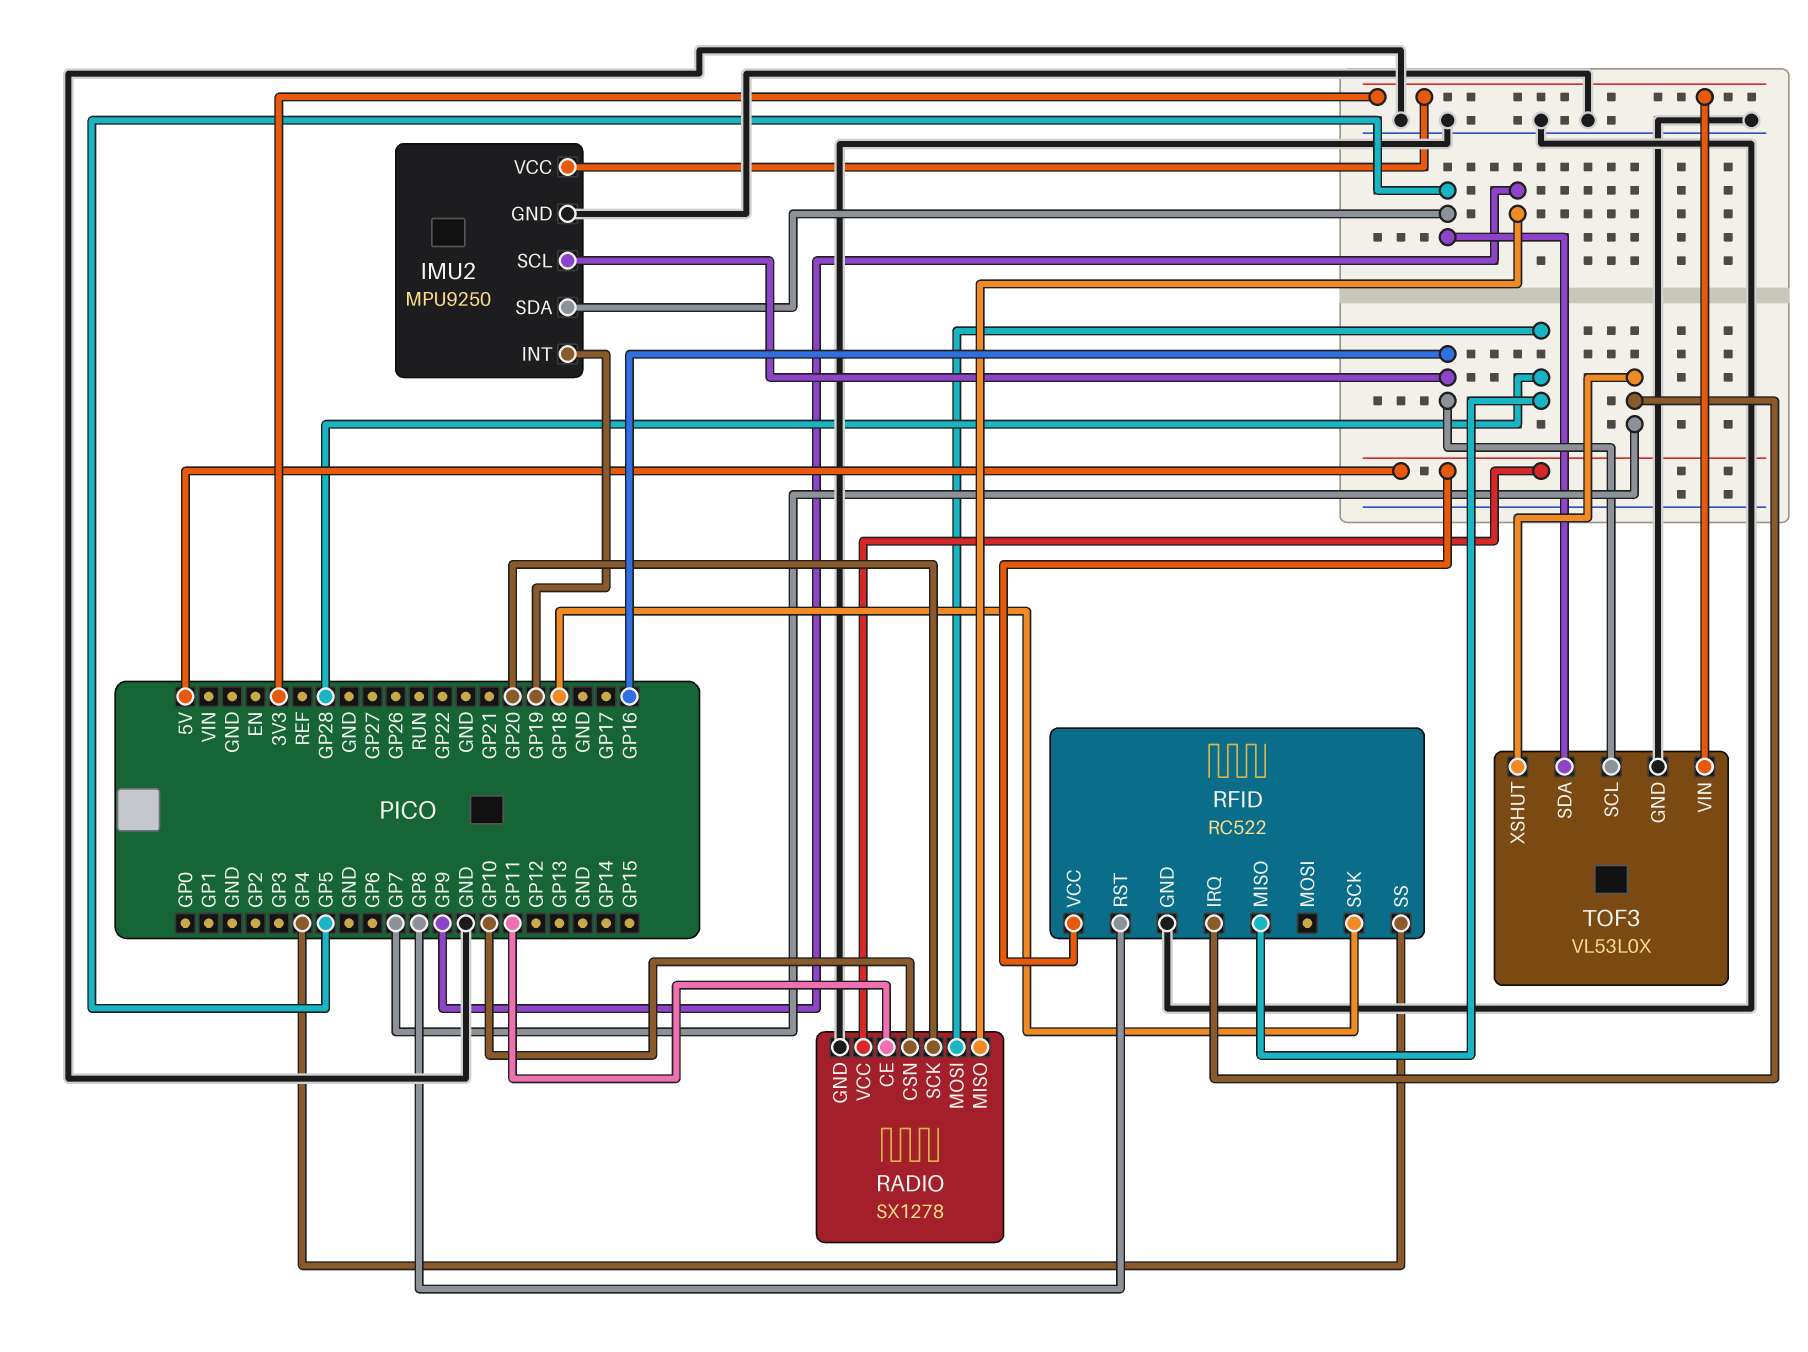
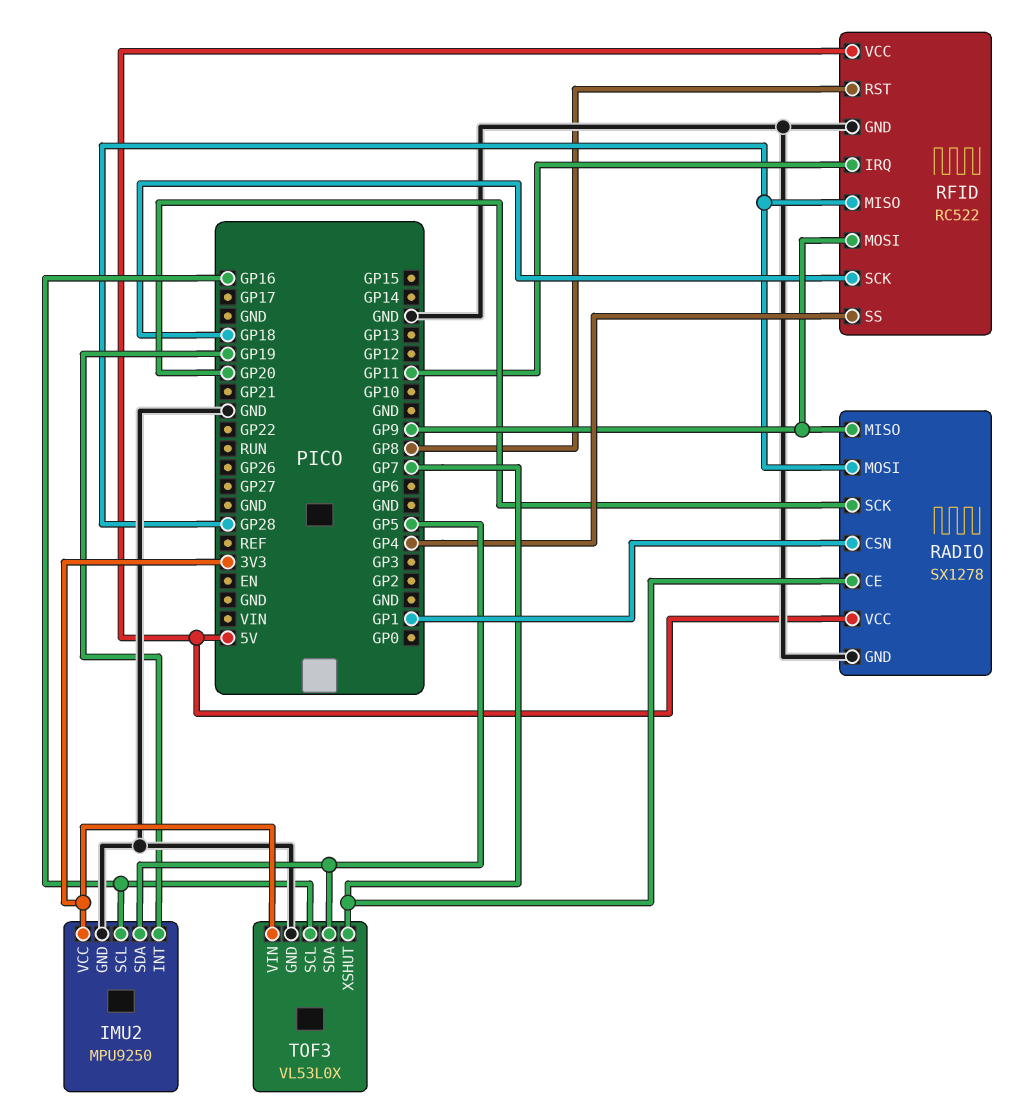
RADIO pin CE: GP11 -> GP7
RADIO pin CSN: GP10 -> GP1
RFID pin IRQ: GP7 -> GP11
RFID pin MOSI: none -> GP9

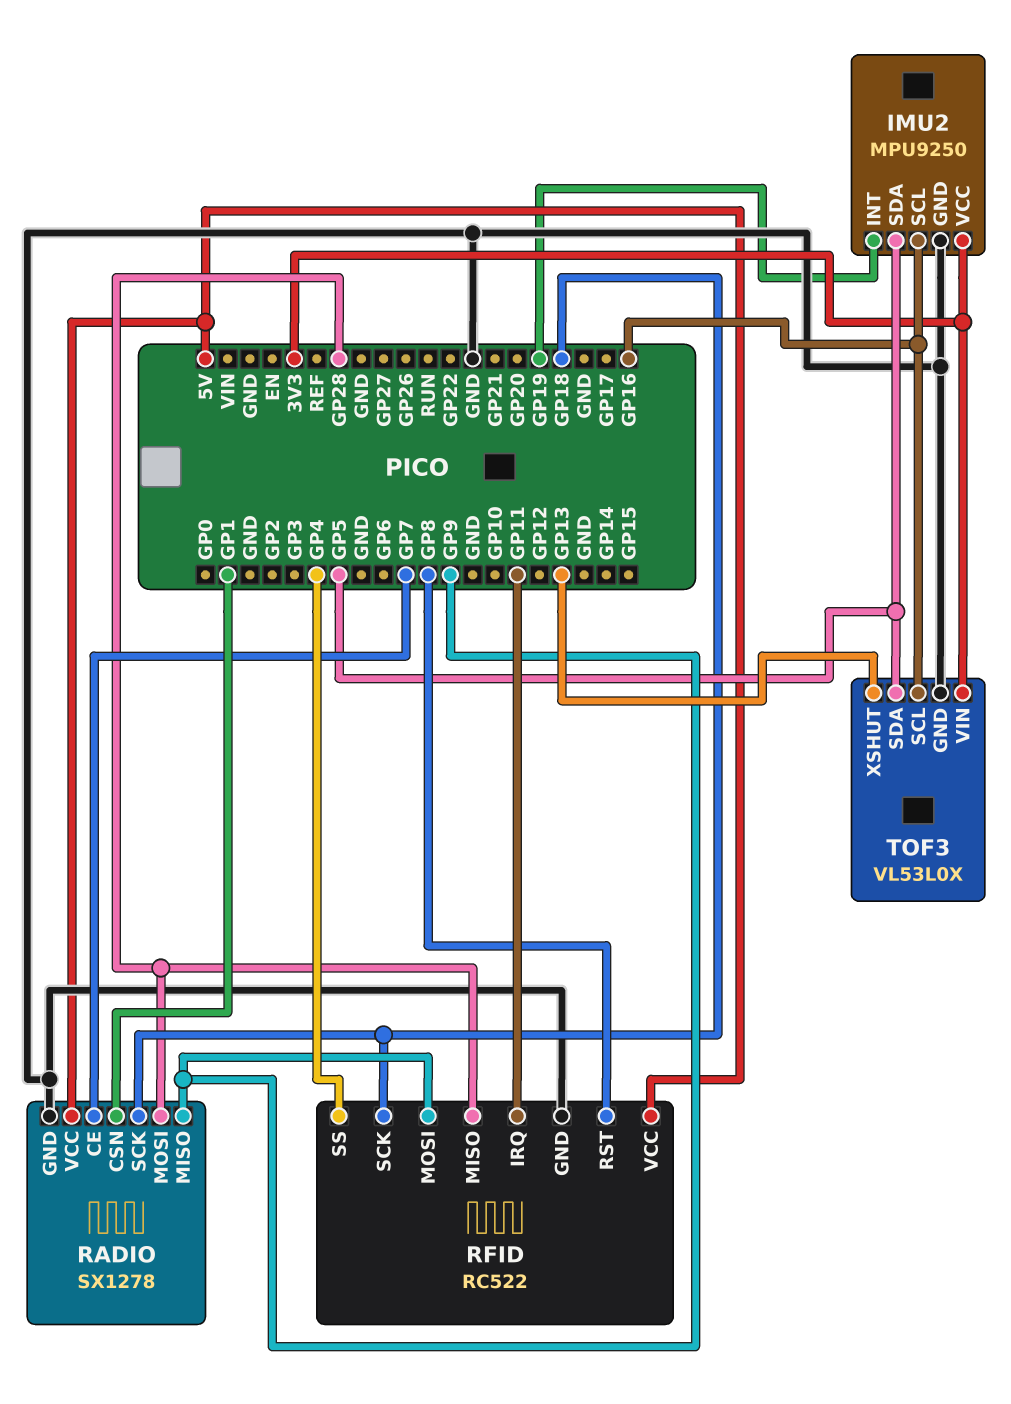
RADIO pin SCK: GP20 -> GP18
TOF3 pin XSHUT: GP7 -> GP13

